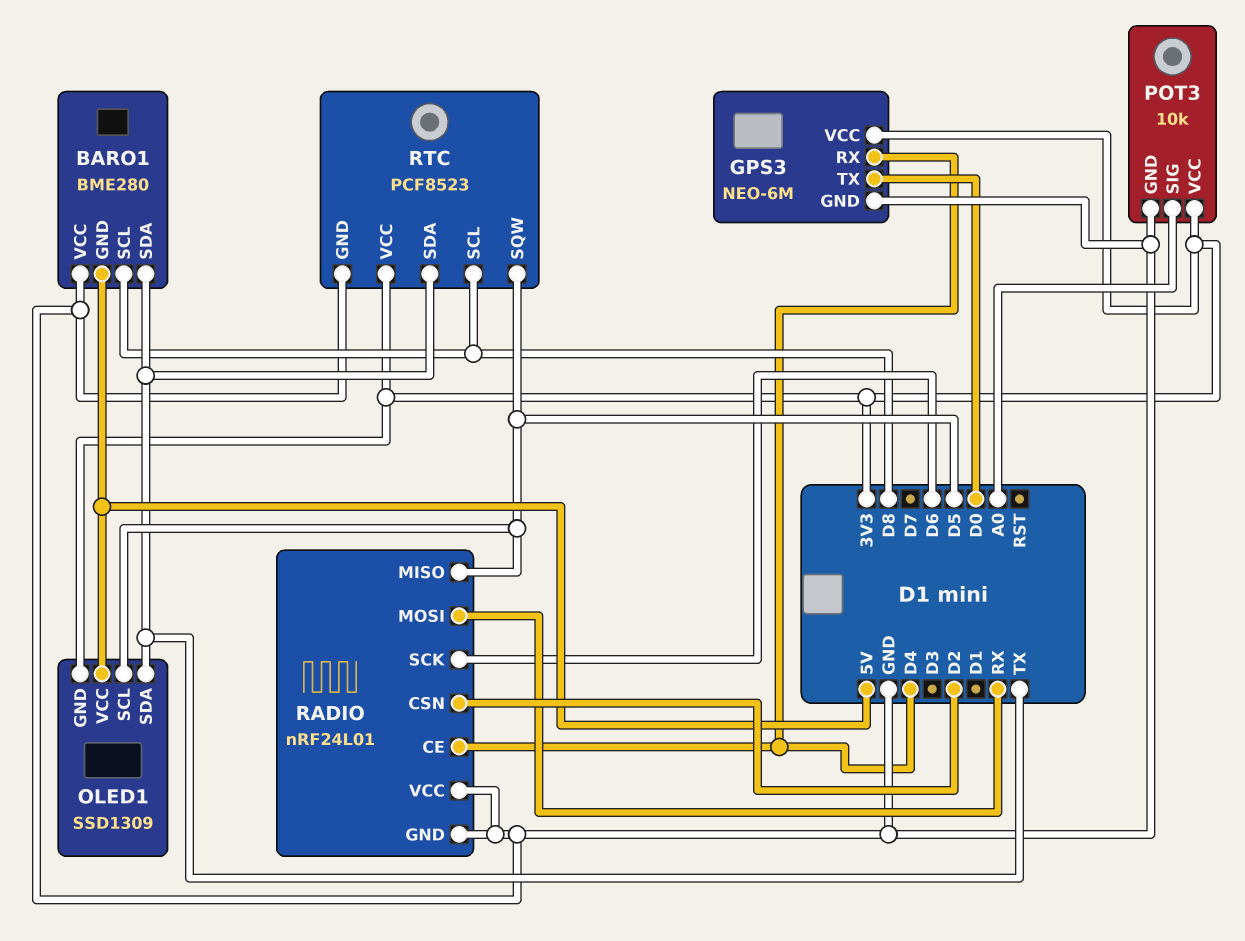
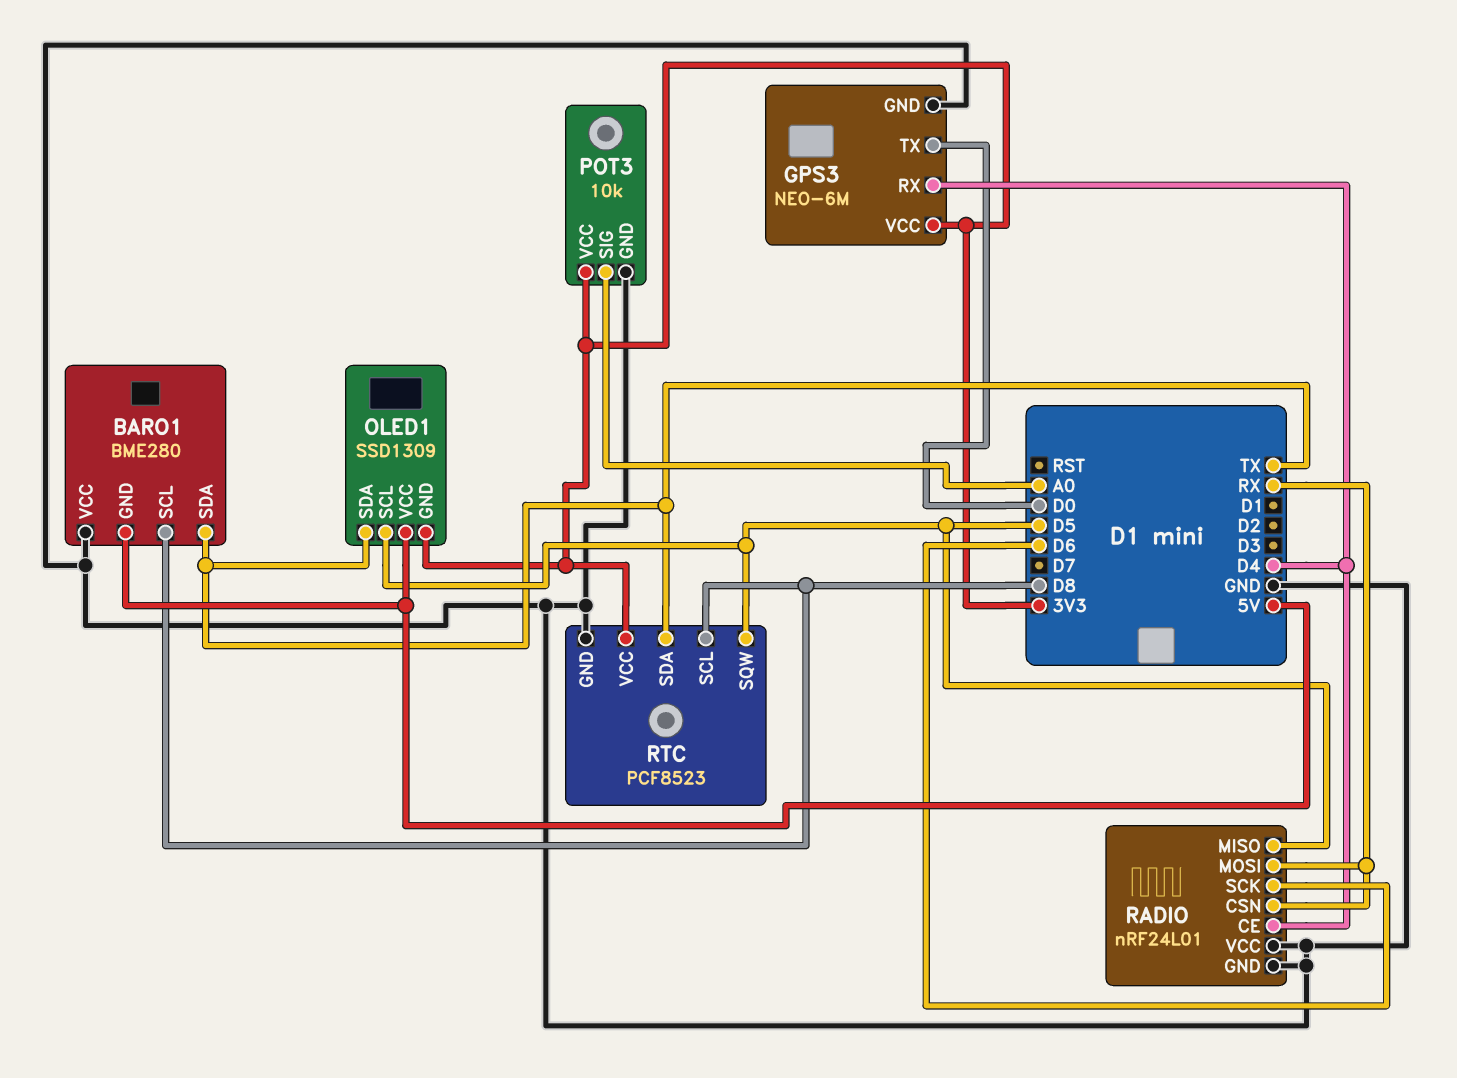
RADIO pin CSN: D2 -> RX

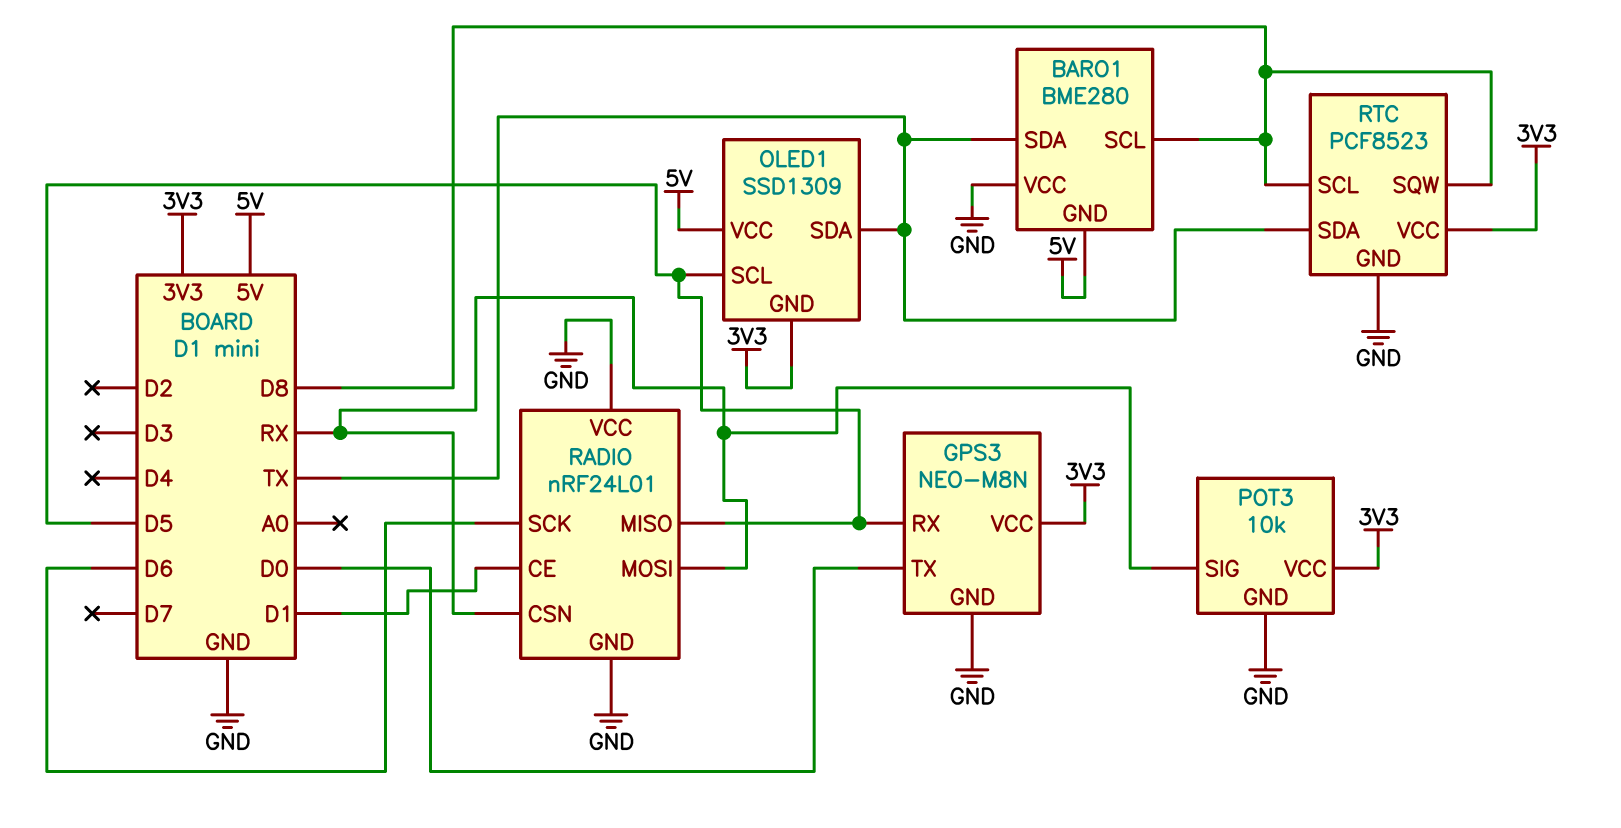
GPS3: NEO-6M -> NEO-M8N
GPS3 pin RX: D4 -> D5
POT3 pin SIG: A0 -> RX
RADIO pin CE: D4 -> D1
RTC pin SQW: D5 -> D8

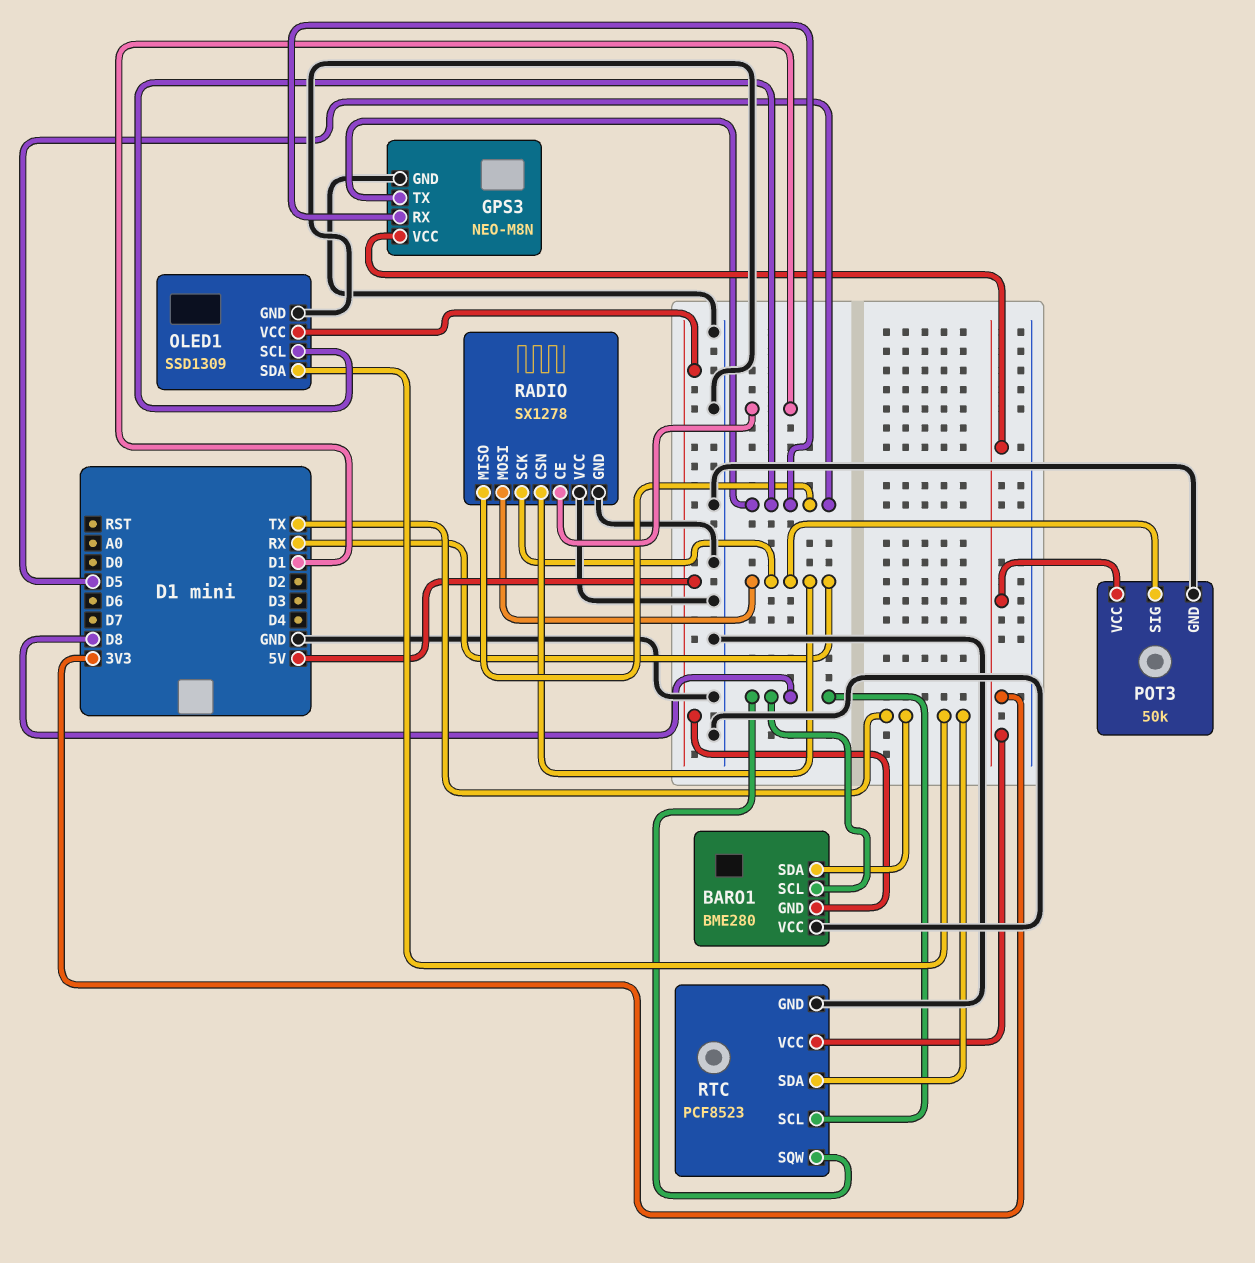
GPS3 pin TX: D0 -> D5
OLED1 pin GND: 3V3 -> GND
POT3: 10k -> 50k
RADIO: nRF24L01 -> SX1278
RADIO pin SCK: D6 -> RX

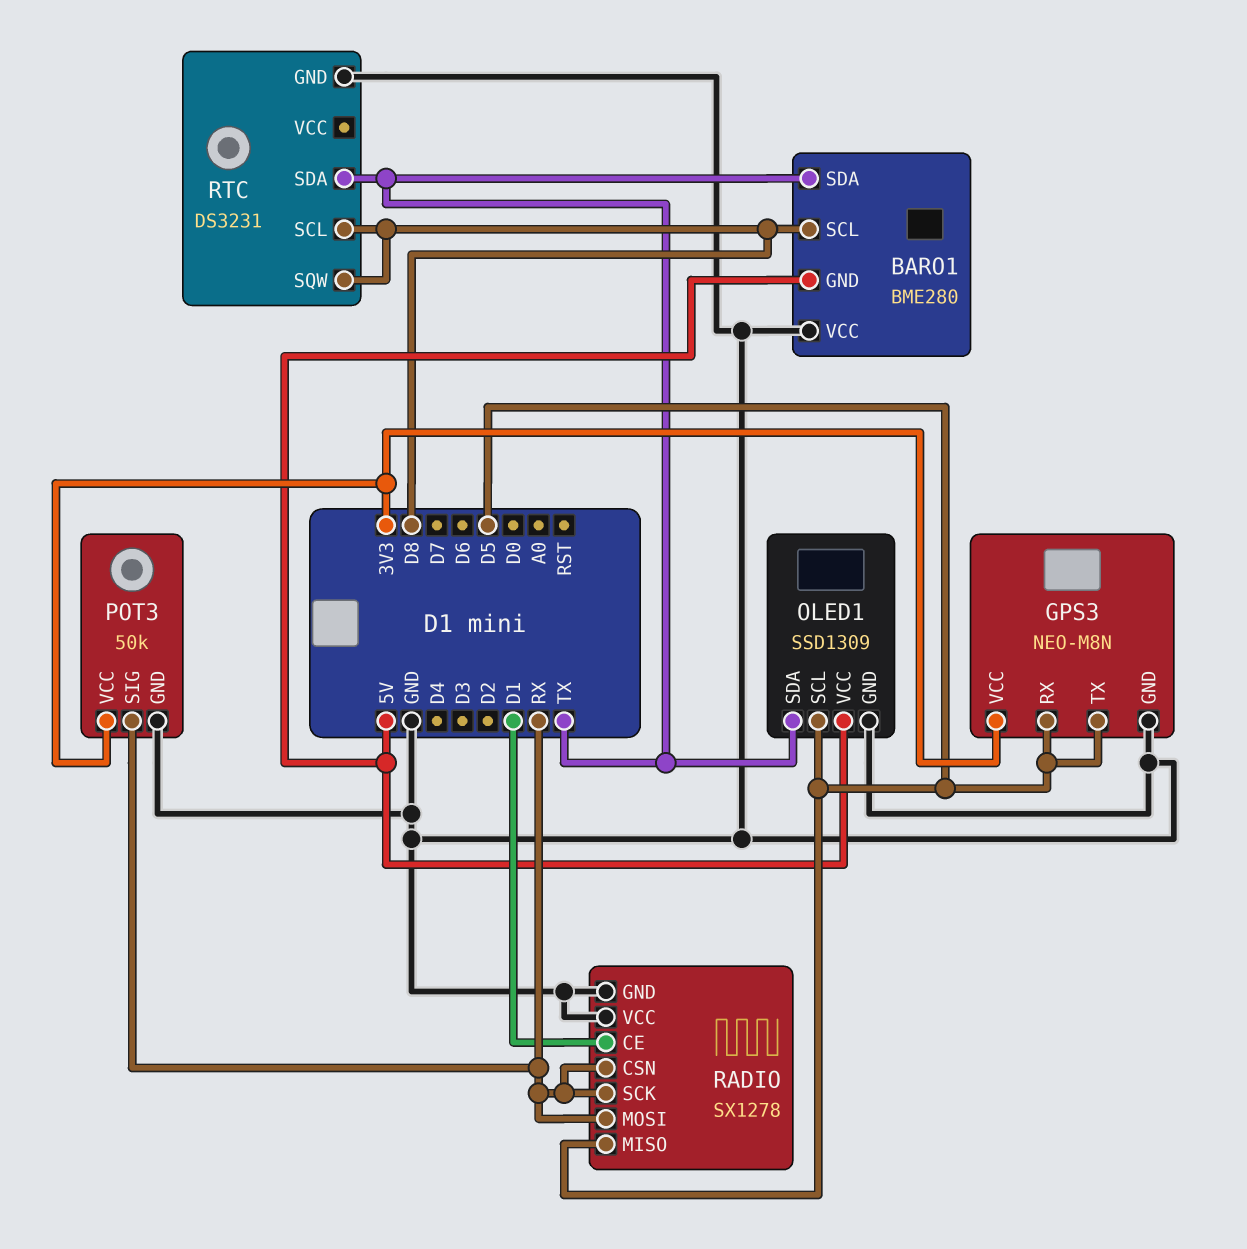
RTC: PCF8523 -> DS3231
RTC pin VCC: 3V3 -> none

